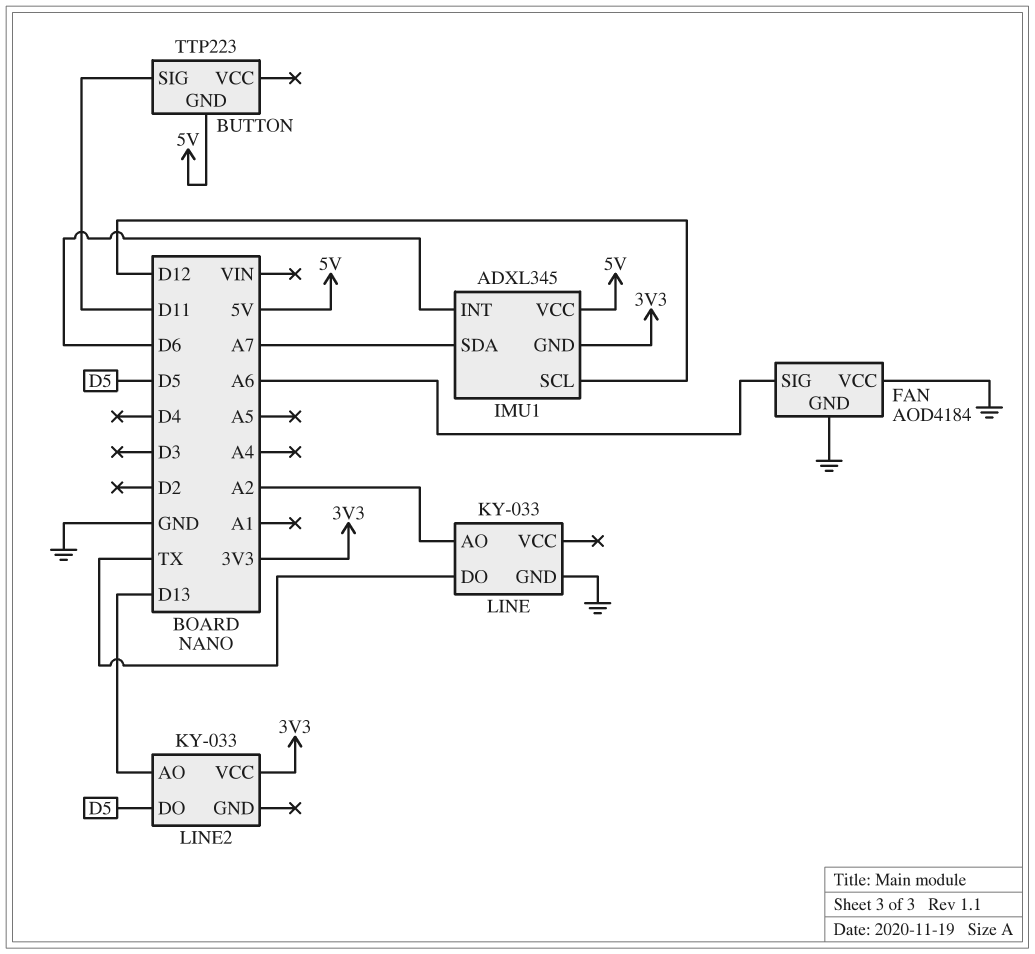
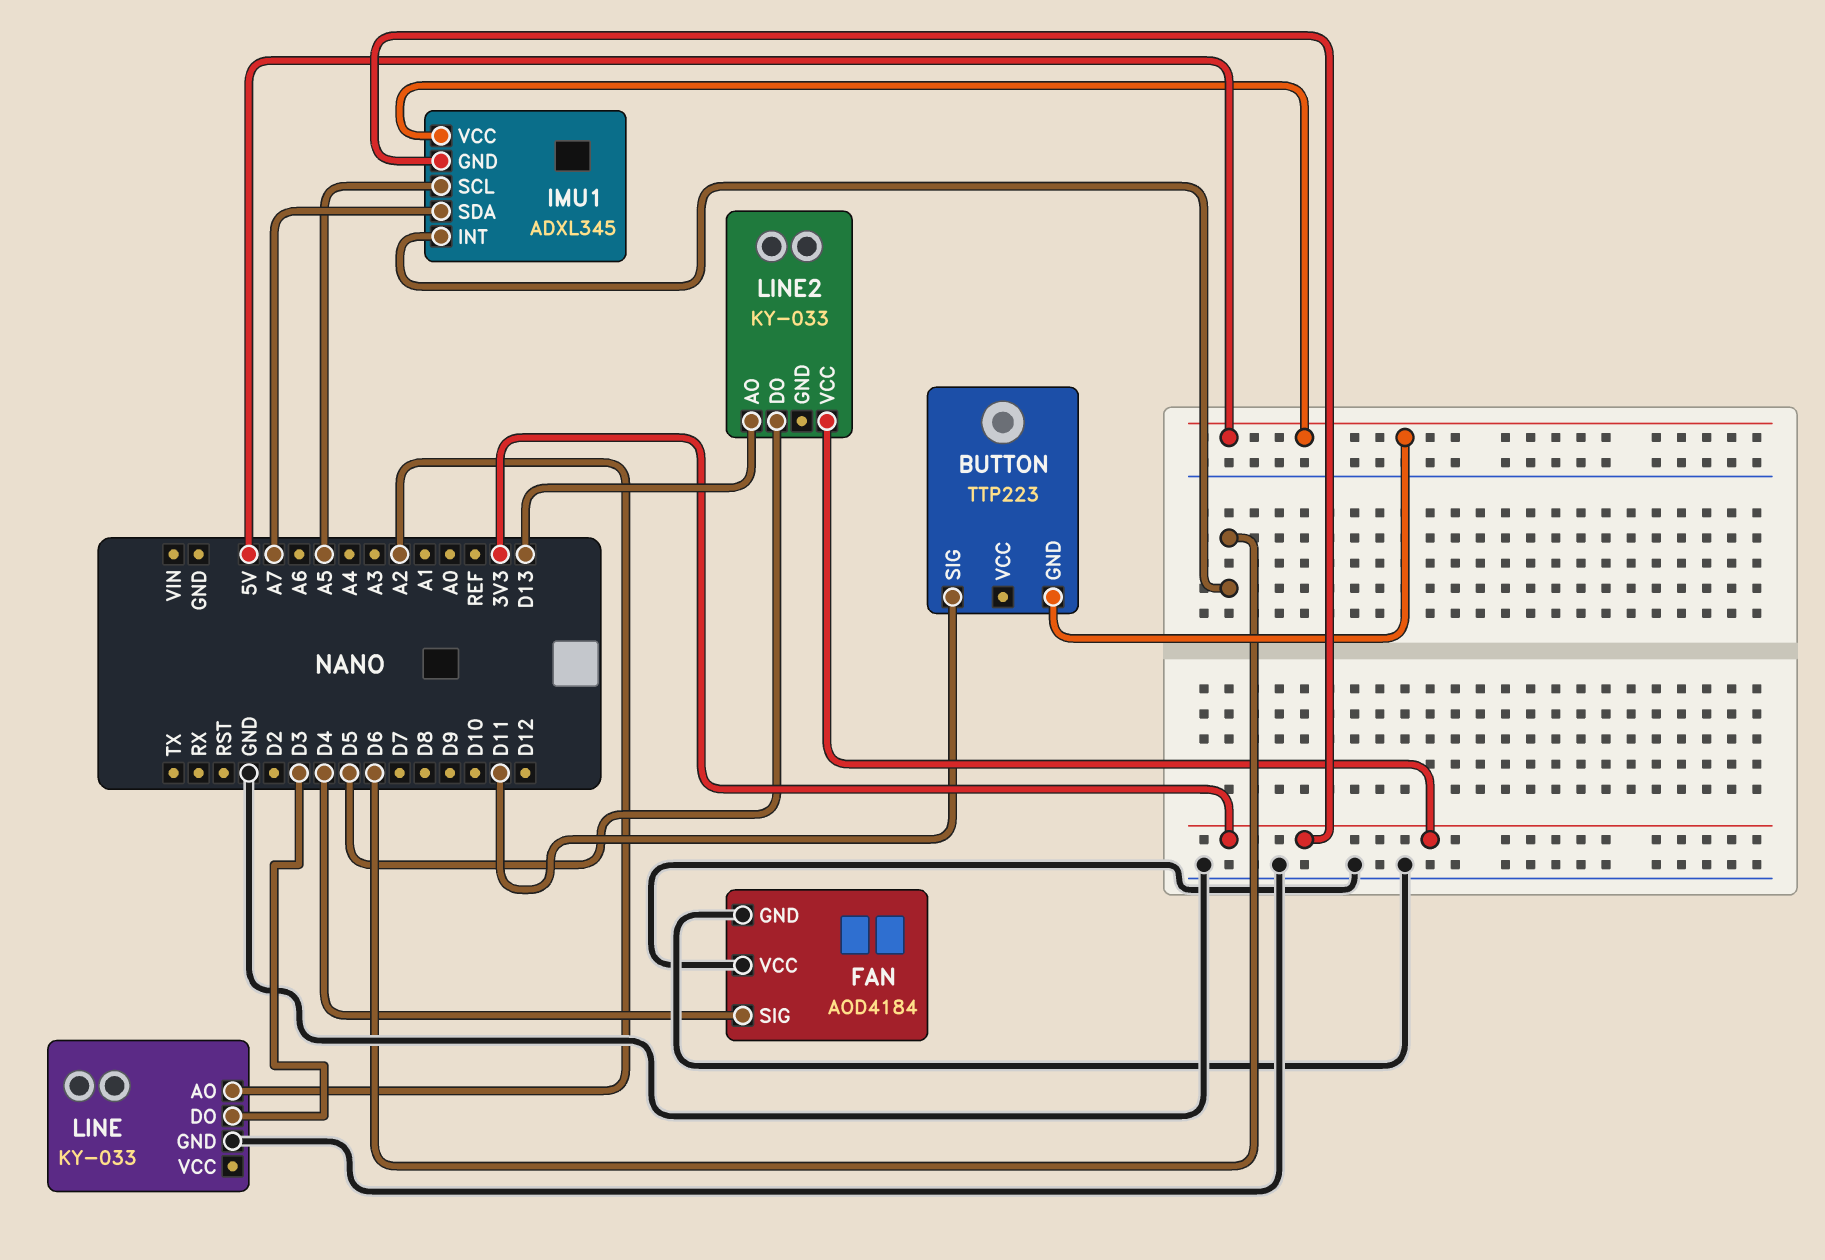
FAN pin SIG: A6 -> D4
IMU1 pin SCL: D12 -> A5
LINE pin DO: TX -> D3

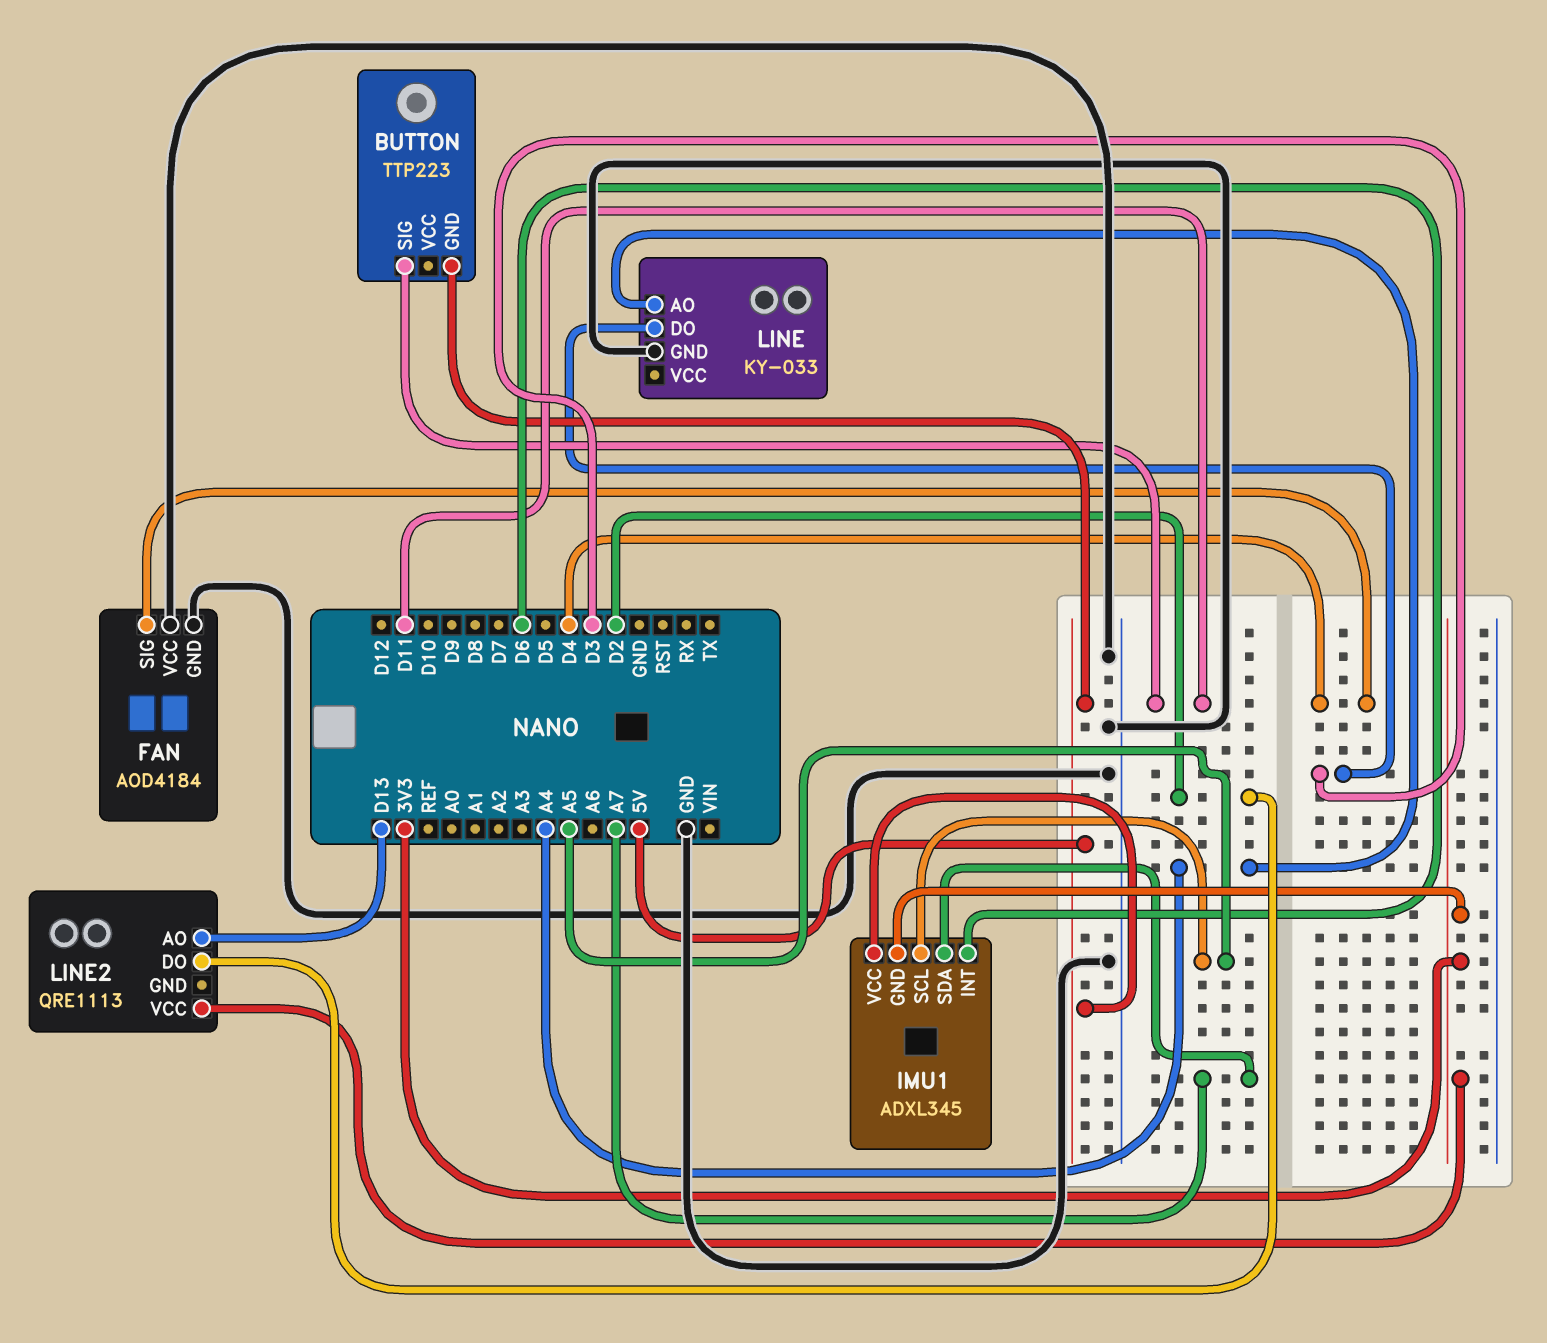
LINE pin AO: A2 -> A4
LINE2: KY-033 -> QRE1113
LINE2 pin DO: D5 -> D2

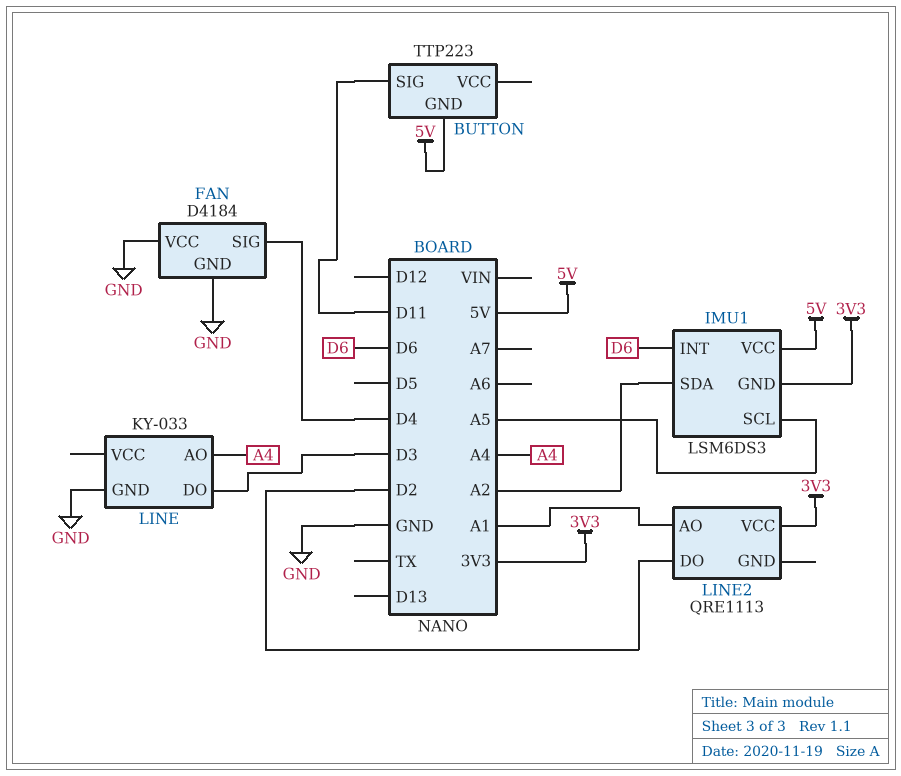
FAN: AOD4184 -> D4184
IMU1: ADXL345 -> LSM6DS3
IMU1 pin SDA: A7 -> A2
LINE2 pin AO: D13 -> A1

